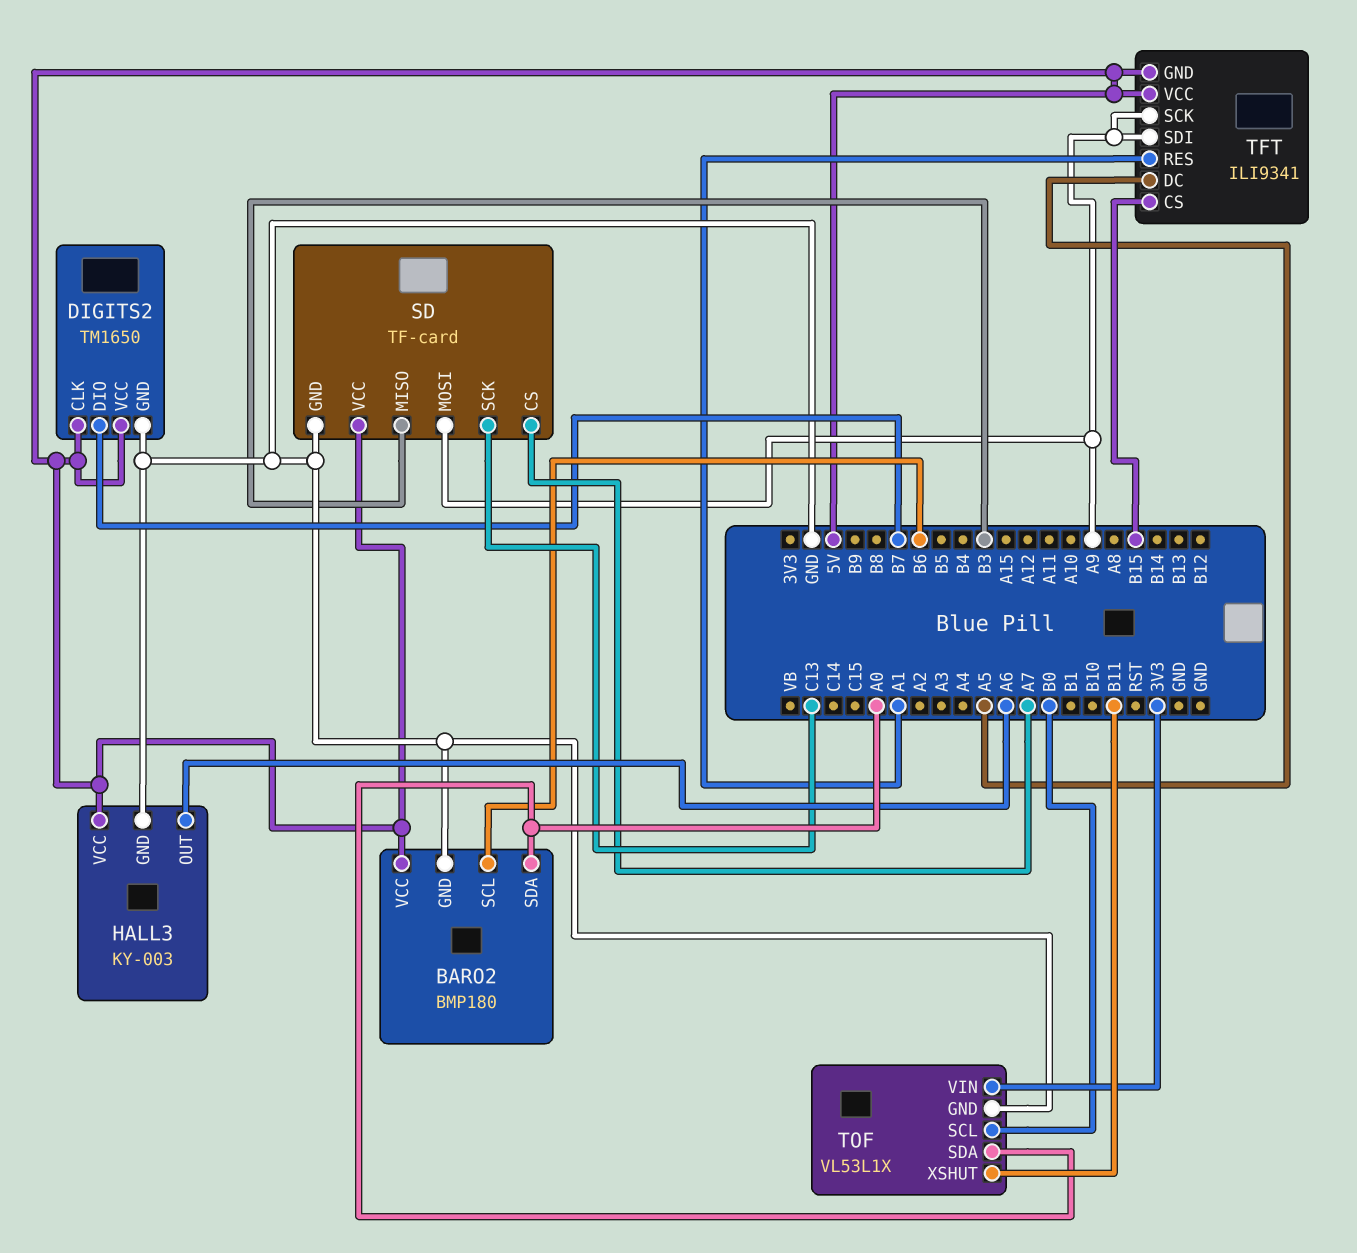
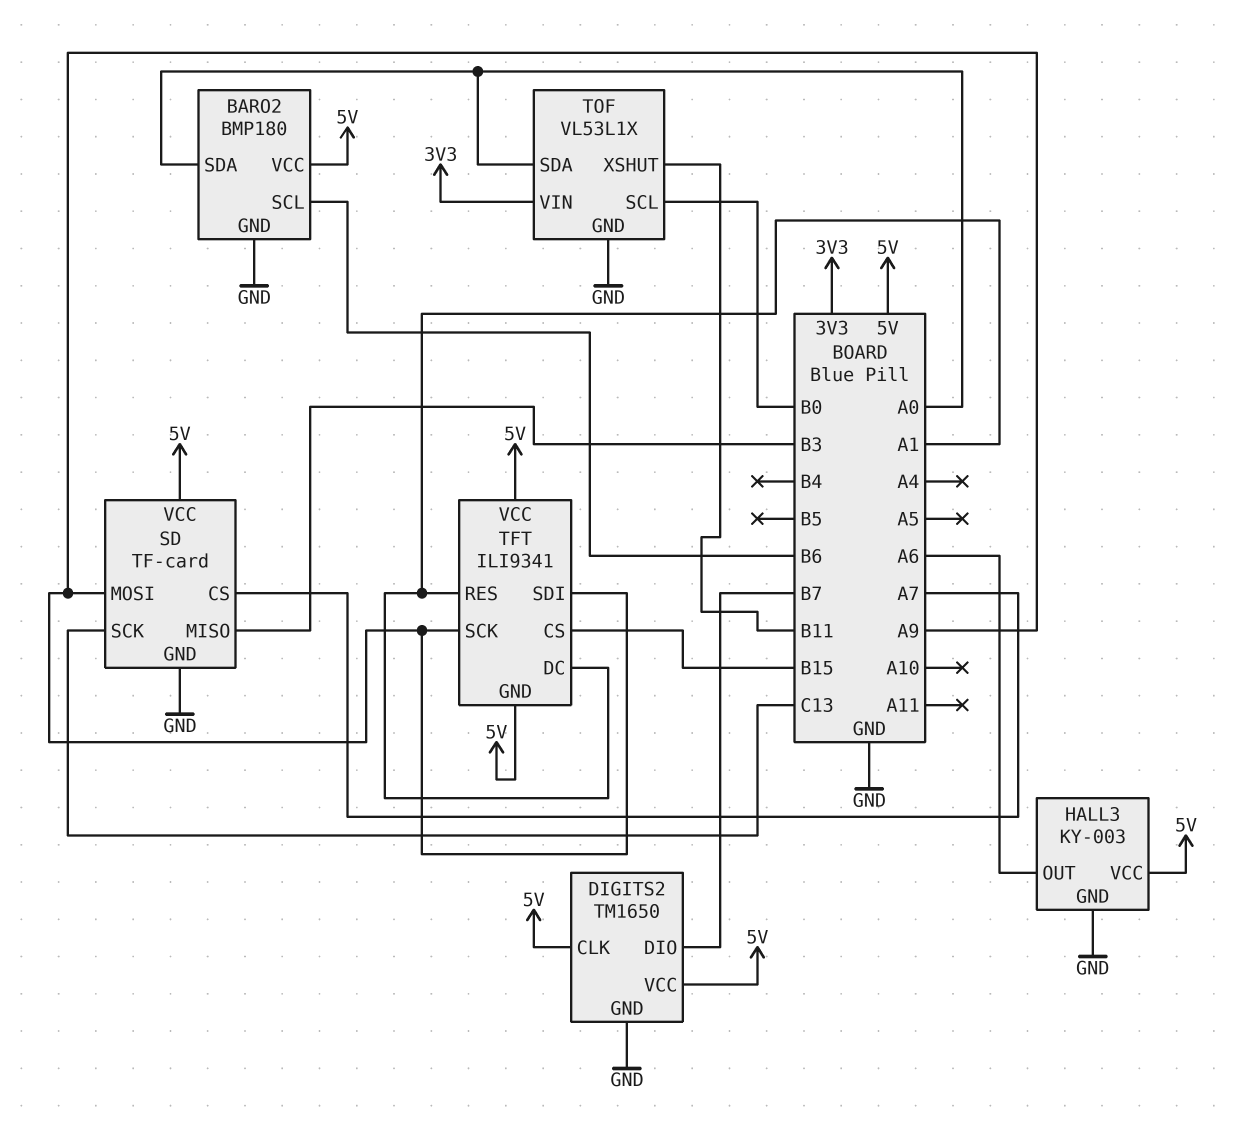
TFT pin DC: A5 -> A1

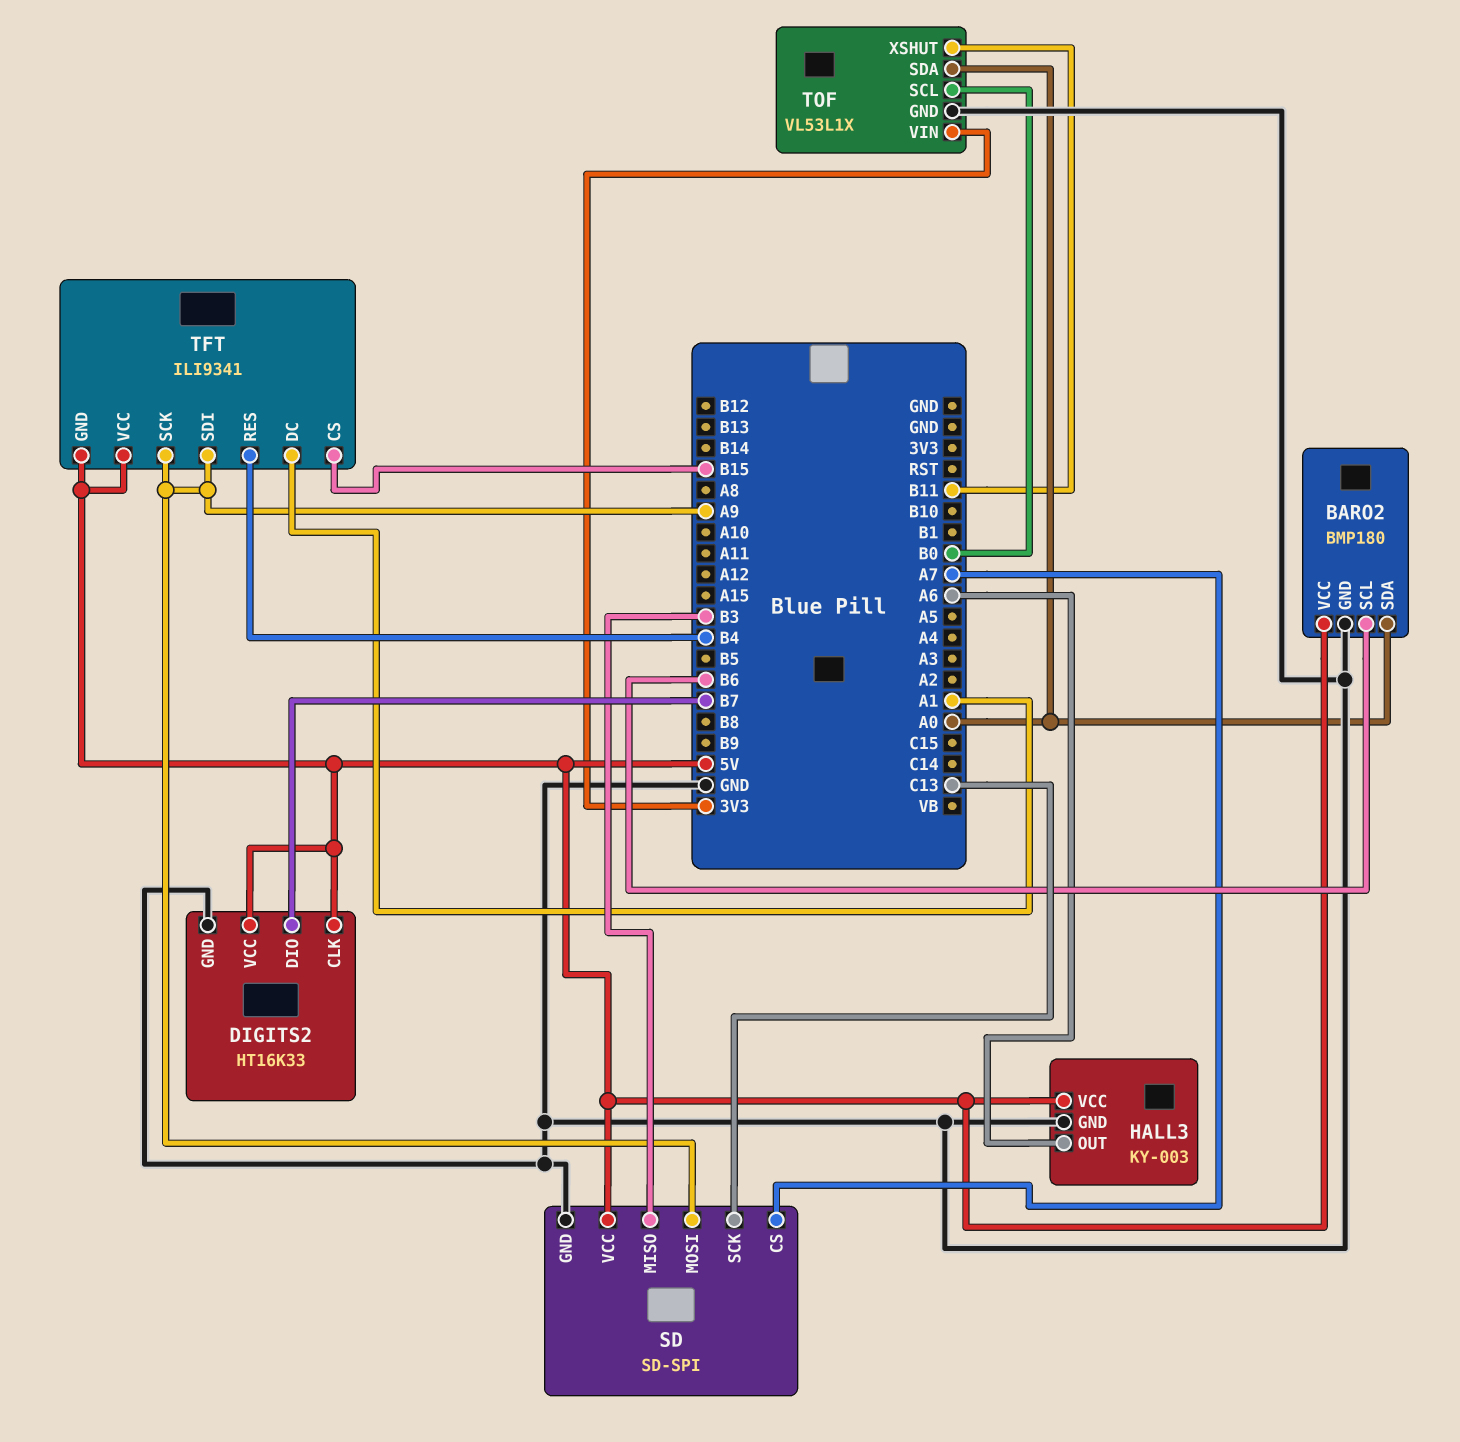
DIGITS2: TM1650 -> HT16K33
SD: TF-card -> SD-SPI
TFT pin RES: A1 -> B4

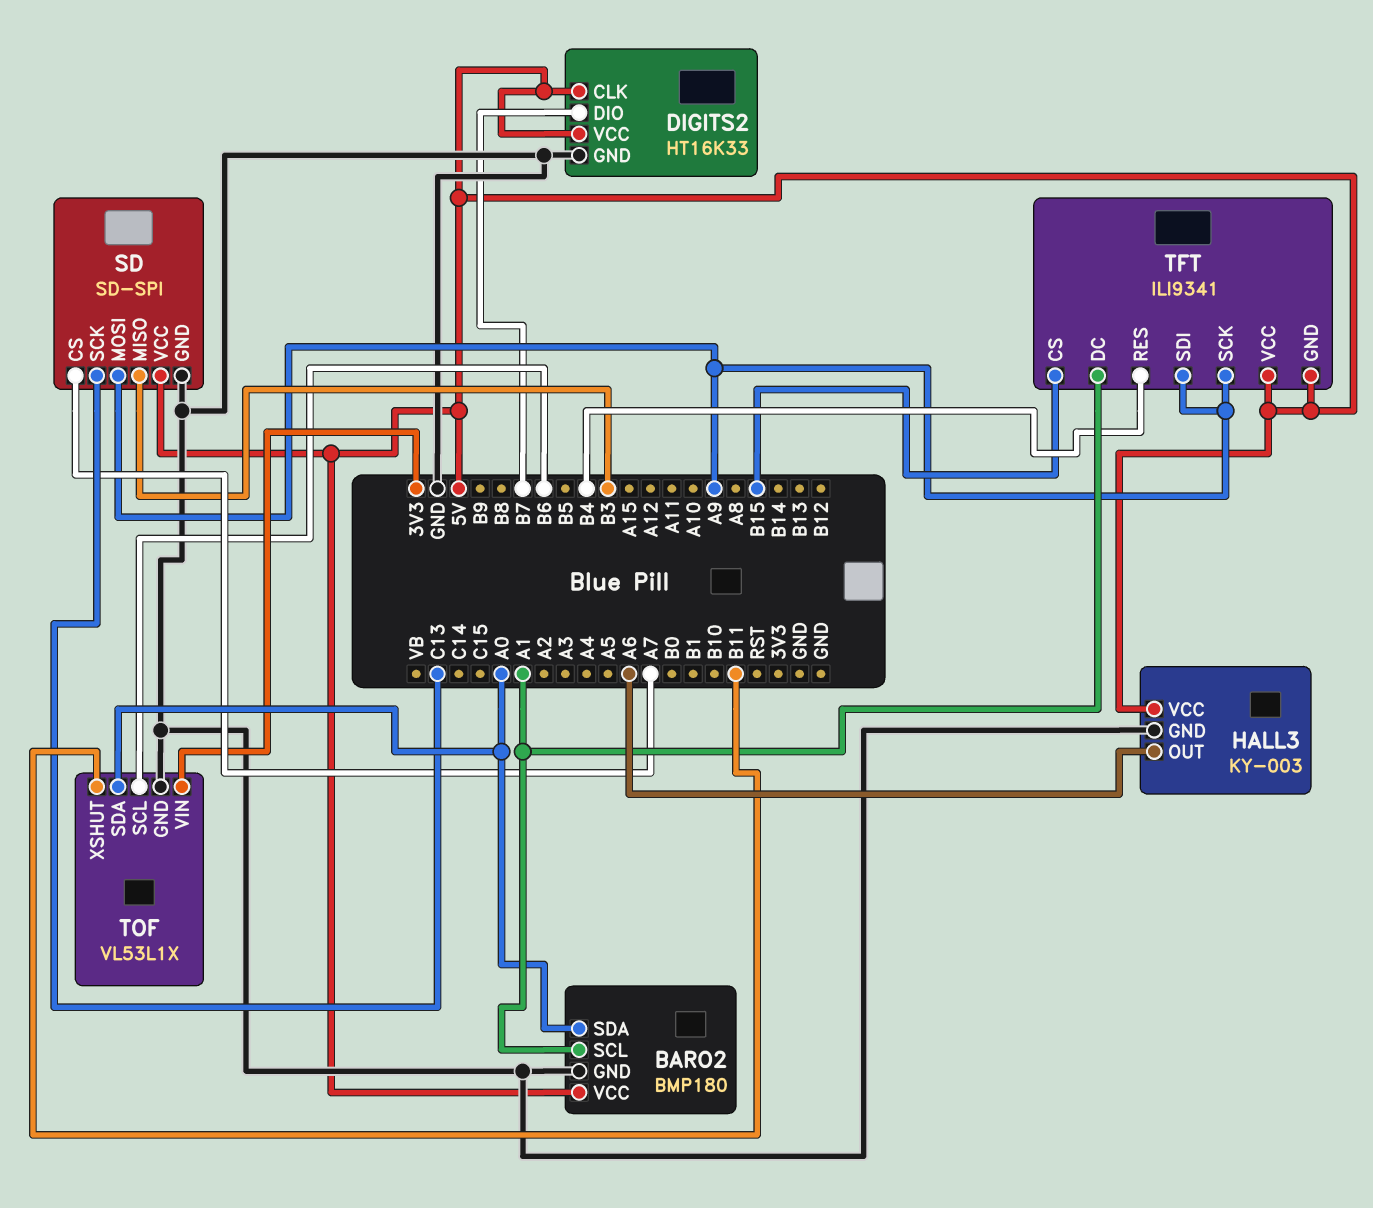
BARO2 pin SCL: B6 -> A1
TOF pin SCL: B0 -> B6

